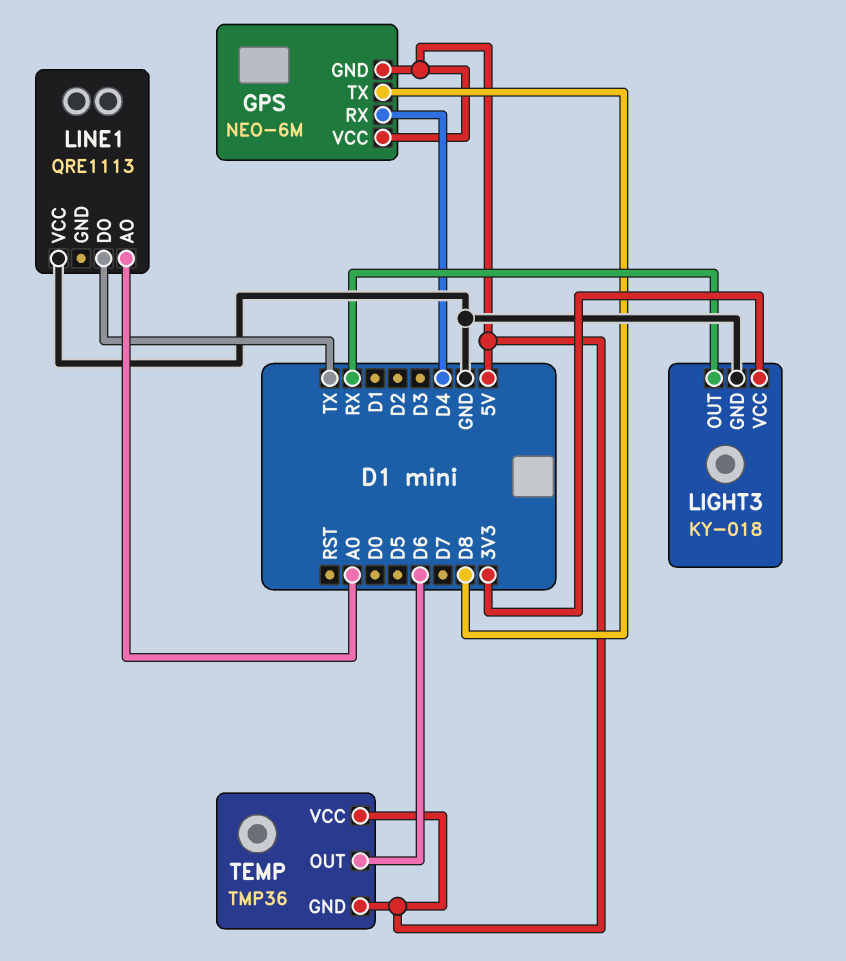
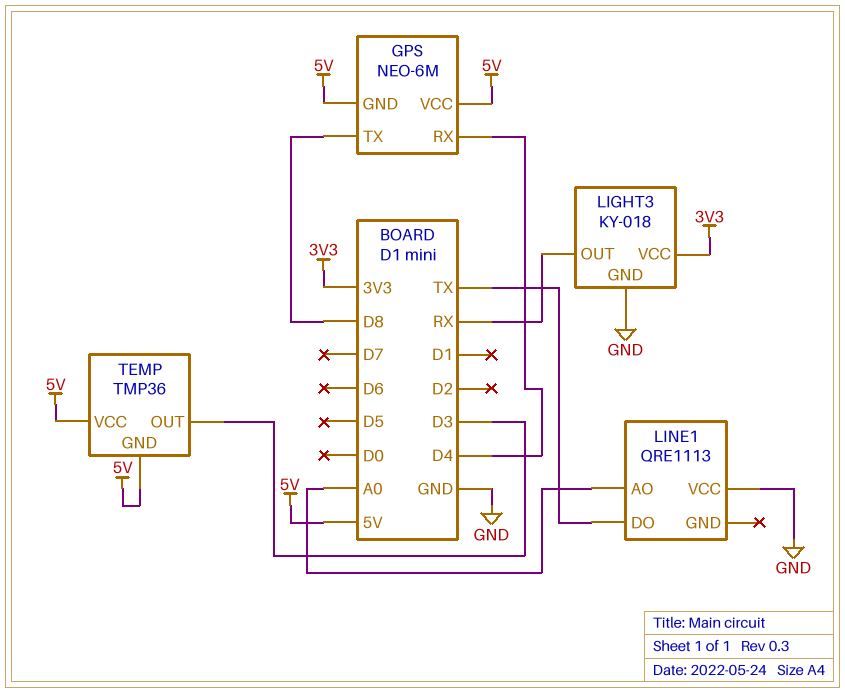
TEMP pin OUT: D6 -> D3

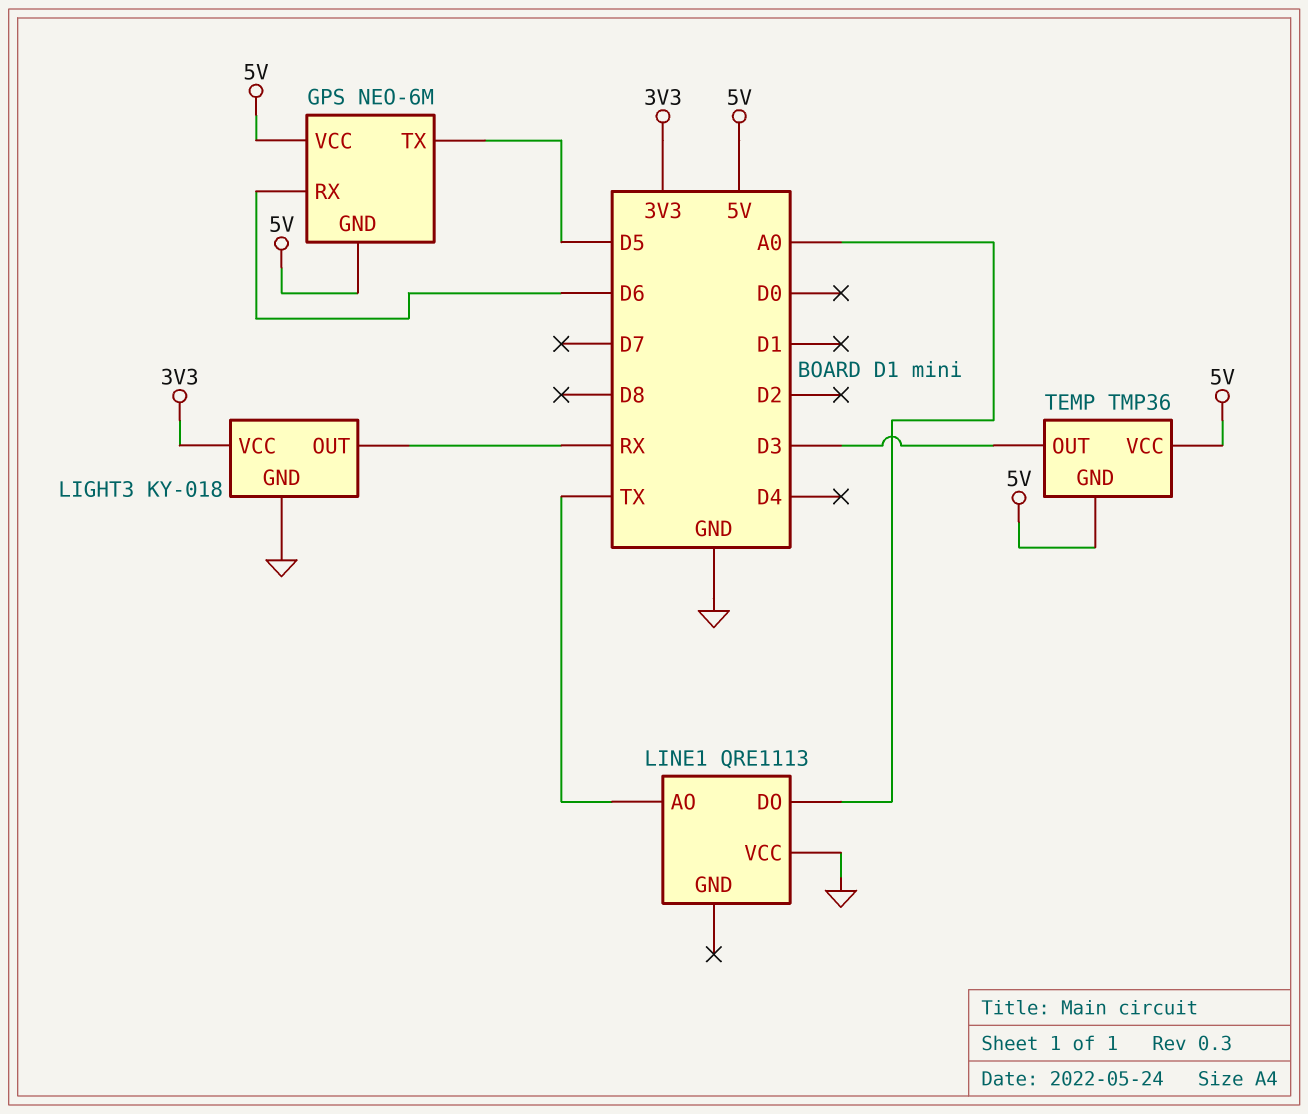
GPS pin RX: D4 -> D6
GPS pin TX: D8 -> D5
LINE1 pin AO: A0 -> TX
LINE1 pin DO: TX -> A0

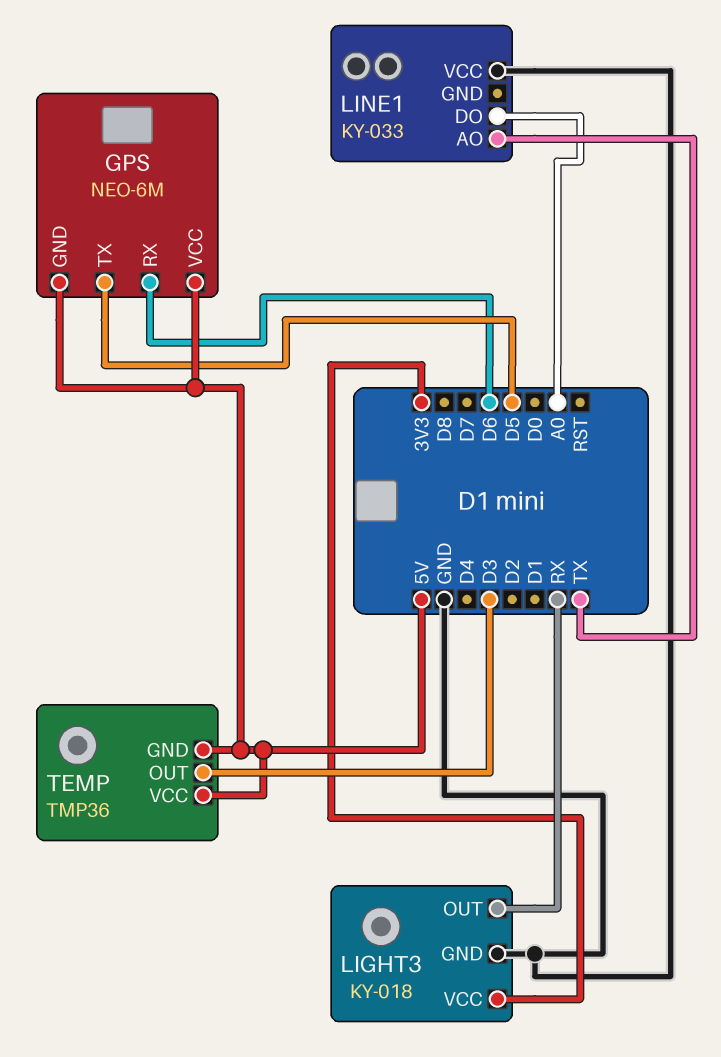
LINE1: QRE1113 -> KY-033

